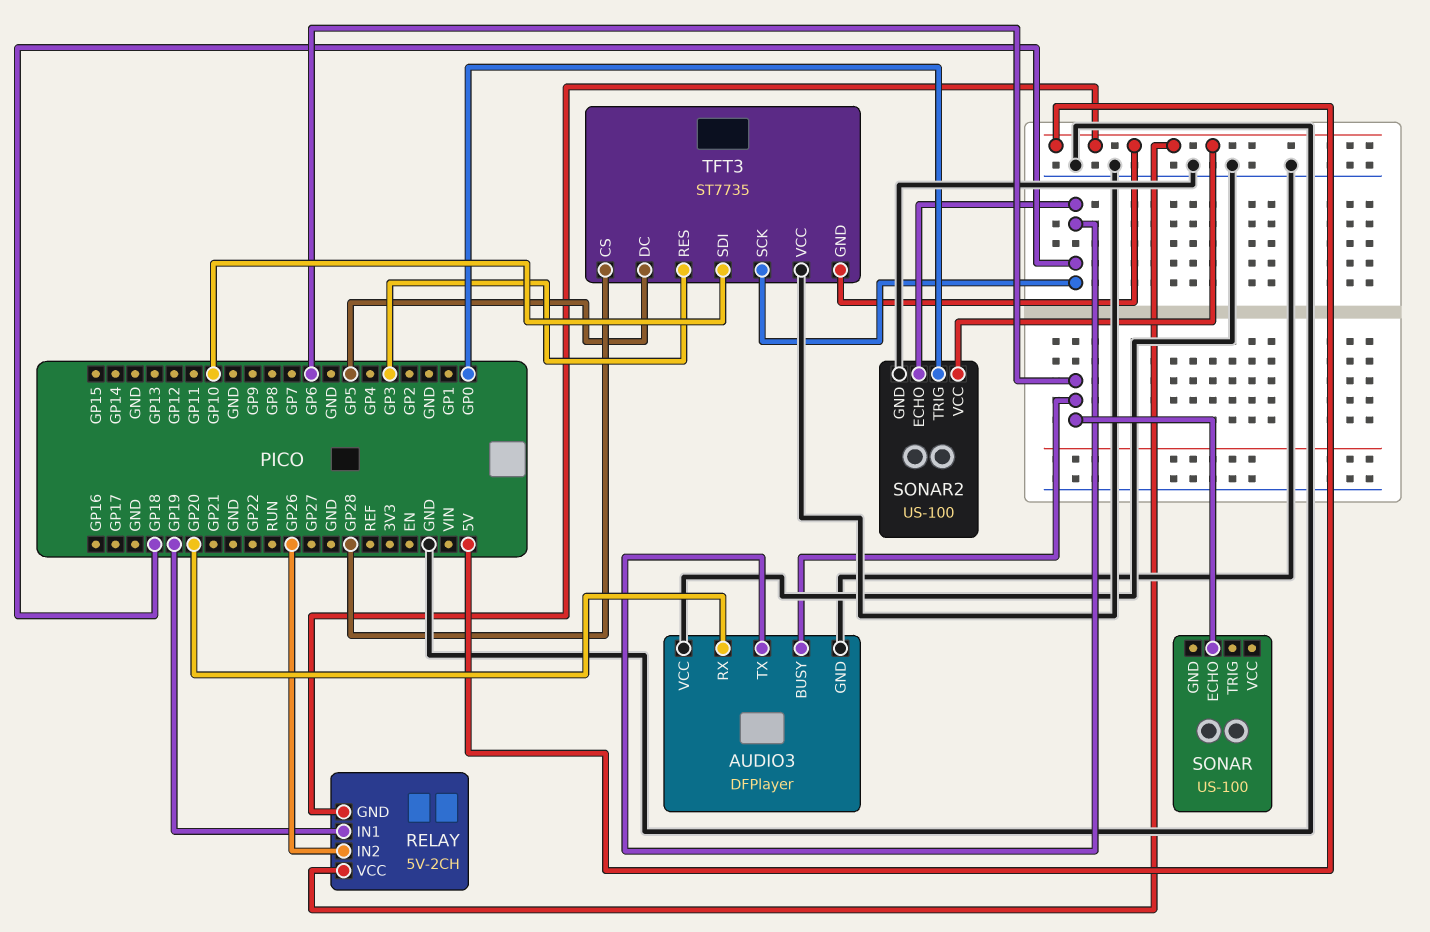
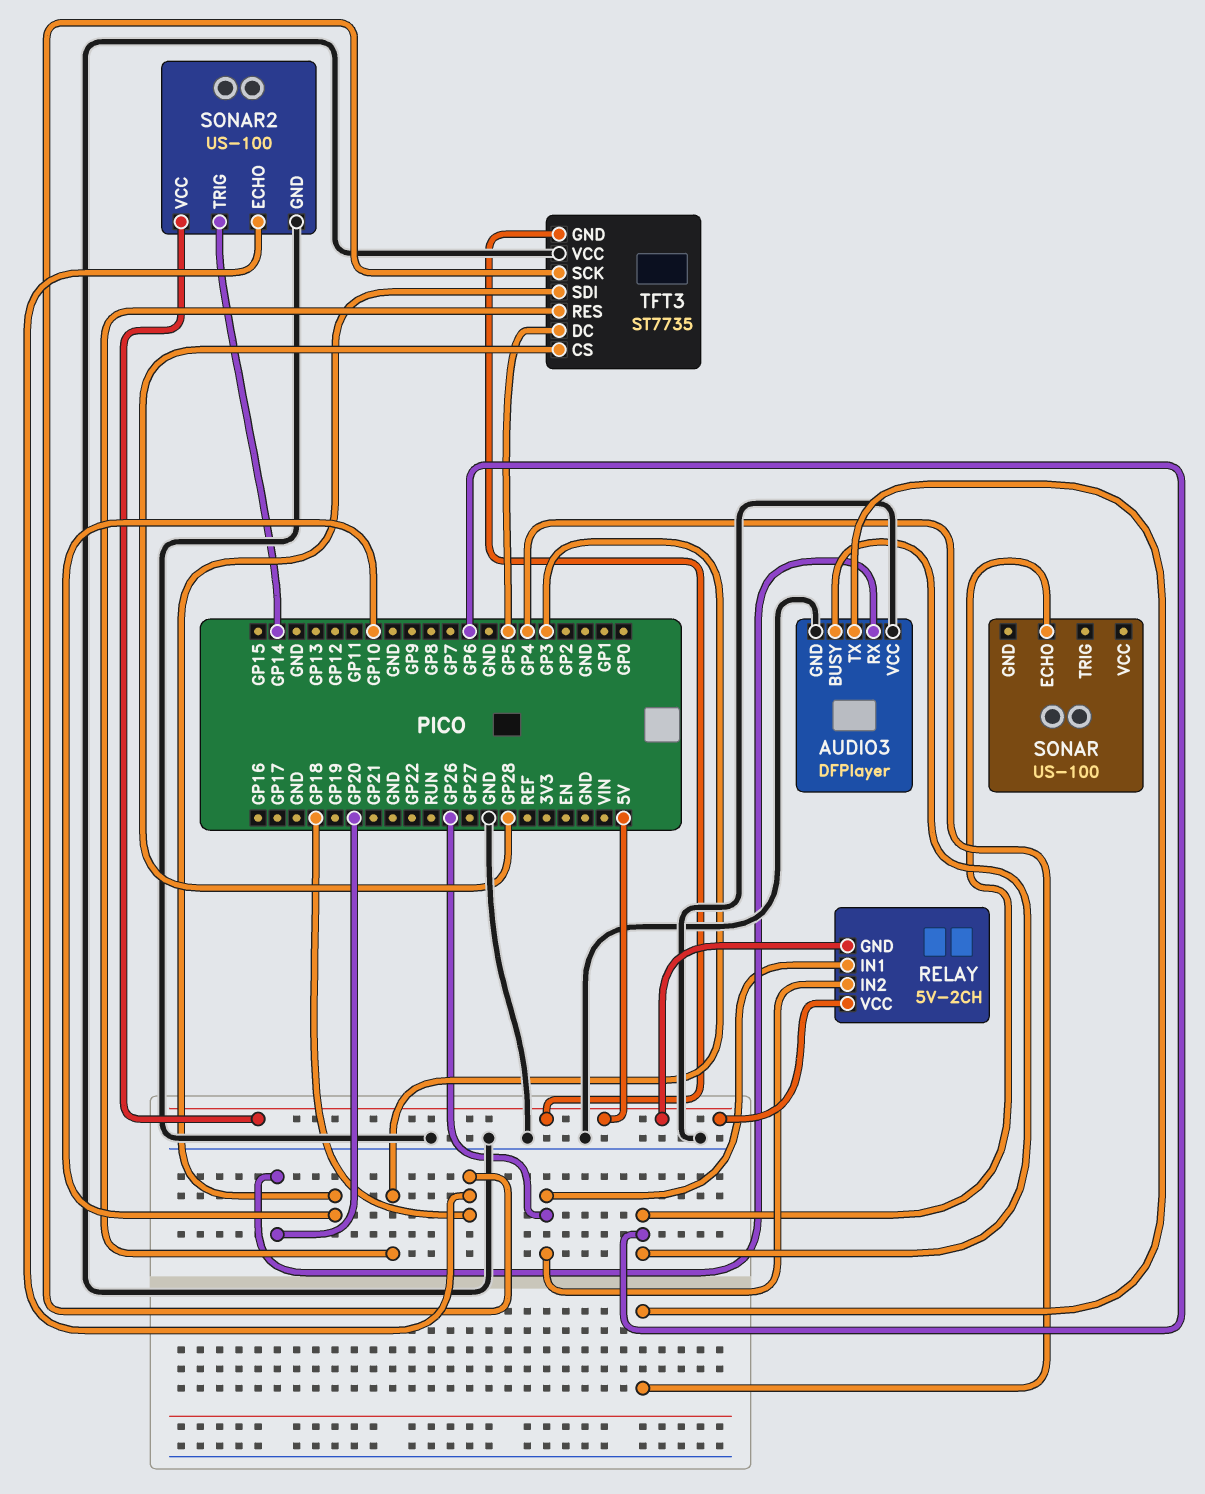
AUDIO3 pin TX: GP18 -> GP4
RELAY pin IN1: GP19 -> GP26
SONAR2 pin TRIG: GP0 -> GP14

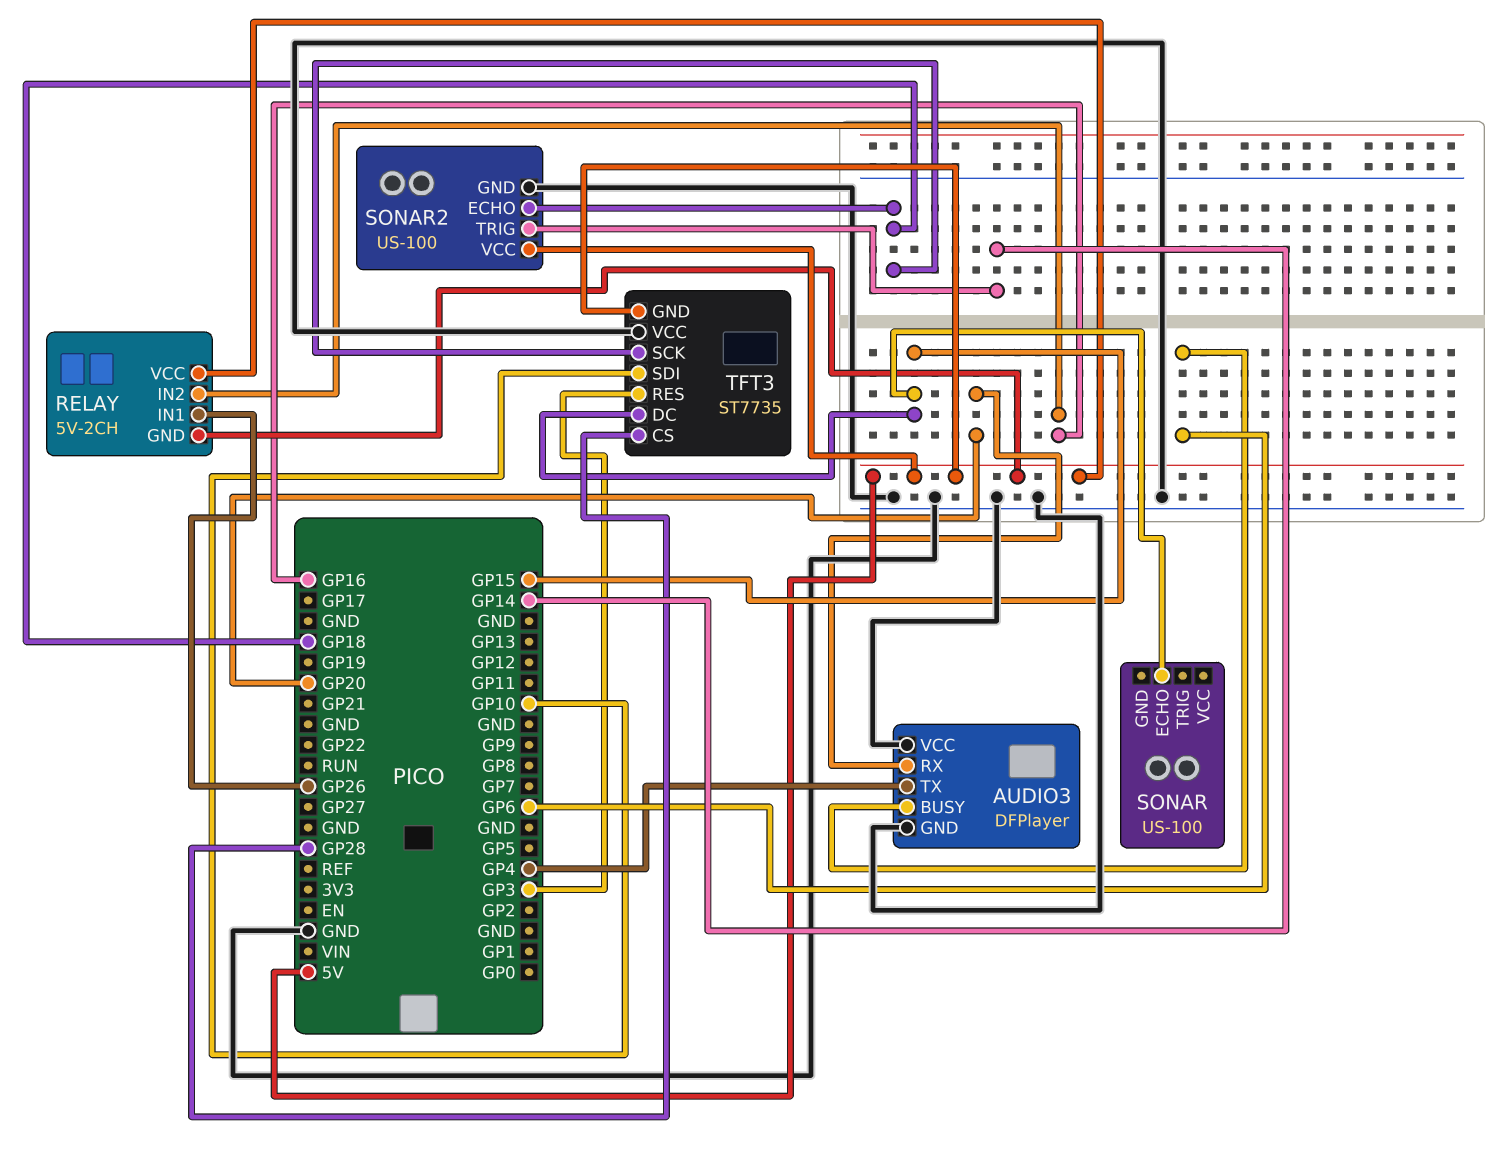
RELAY pin IN2: GP26 -> GP16
SONAR pin ECHO: GP6 -> GP15
TFT3 pin DC: GP5 -> GP15

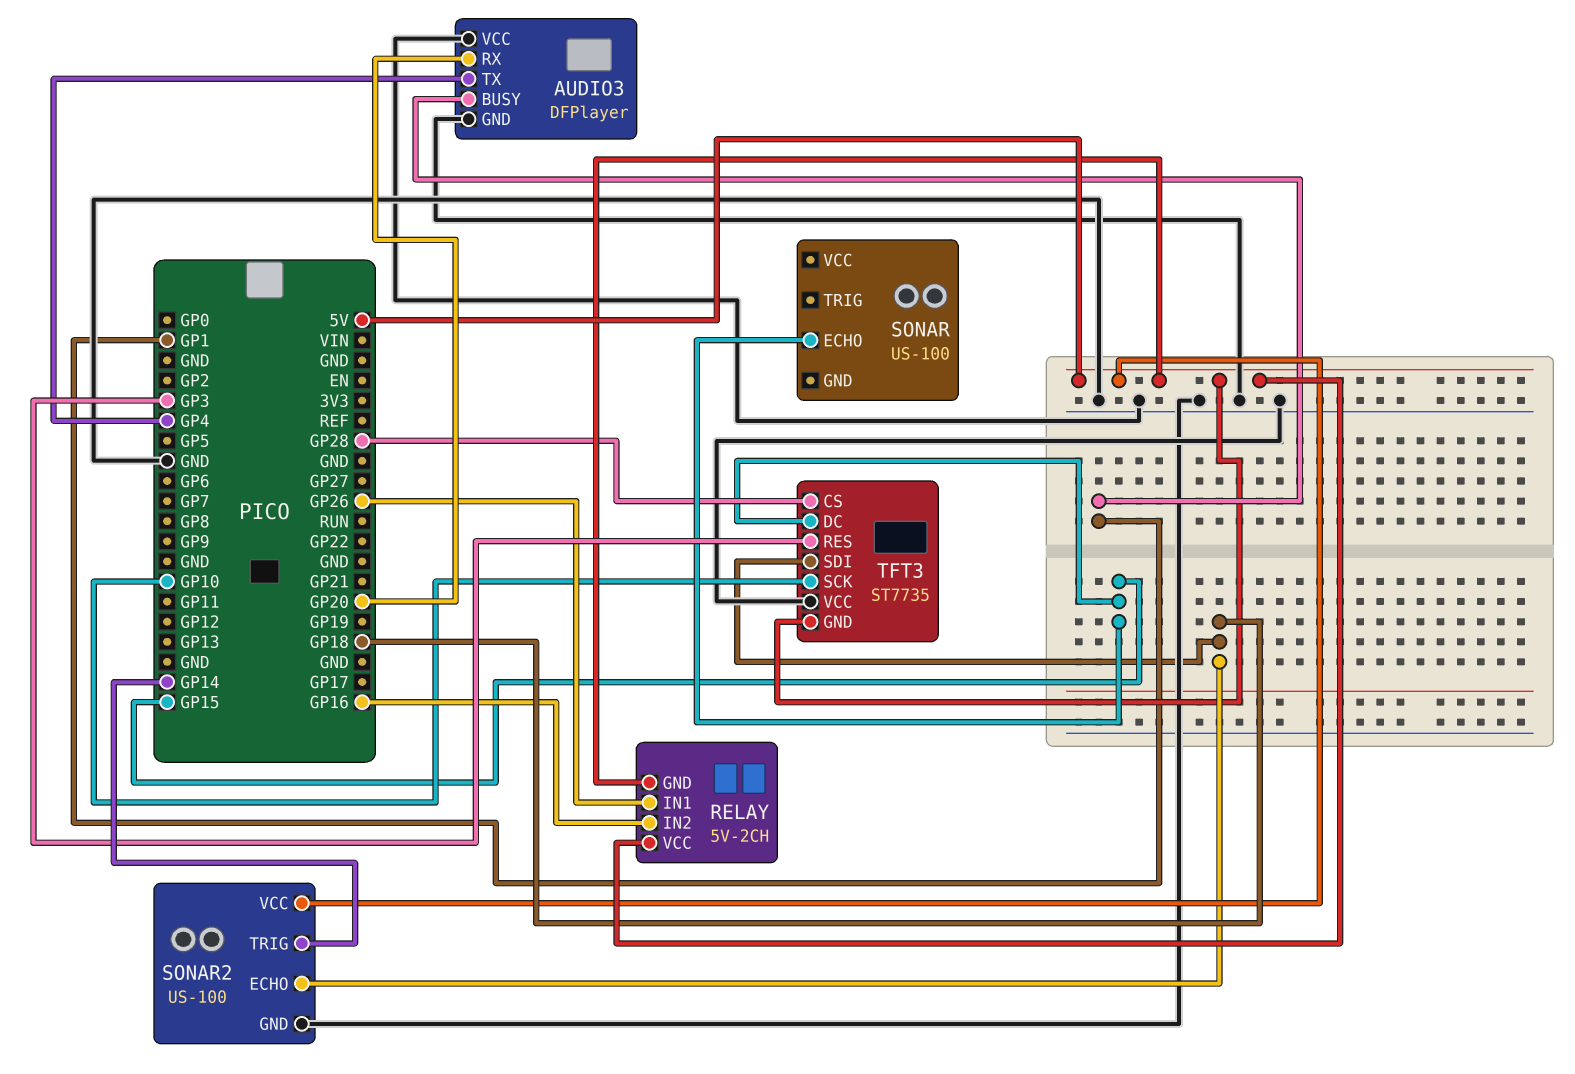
AUDIO3 pin BUSY: GP6 -> GP1
TFT3 pin SCK: GP18 -> GP10
TFT3 pin SDI: GP10 -> GP18

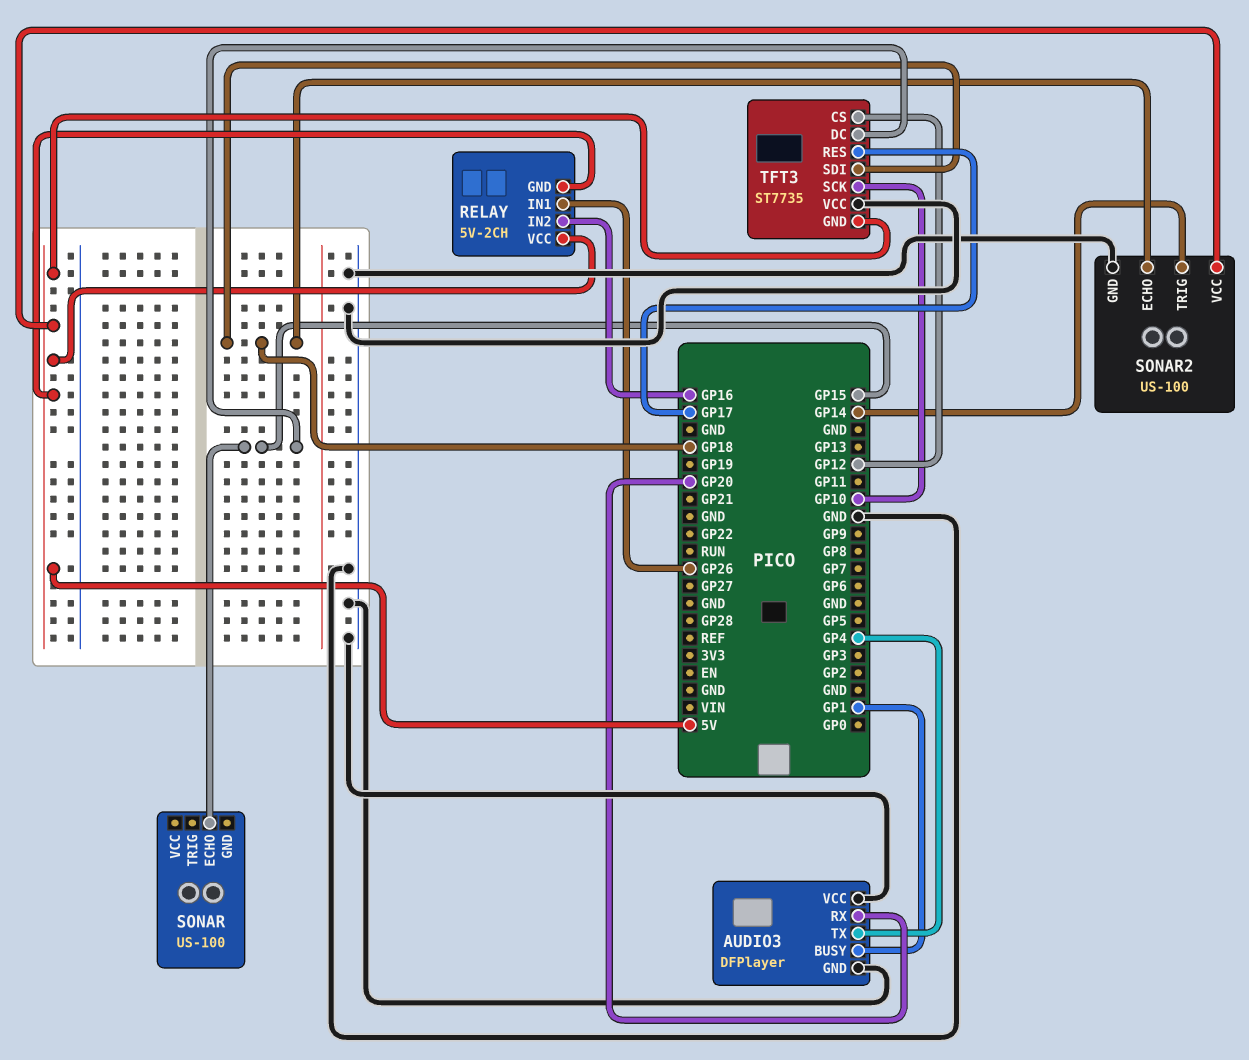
TFT3 pin CS: GP28 -> GP12
TFT3 pin RES: GP3 -> GP17

